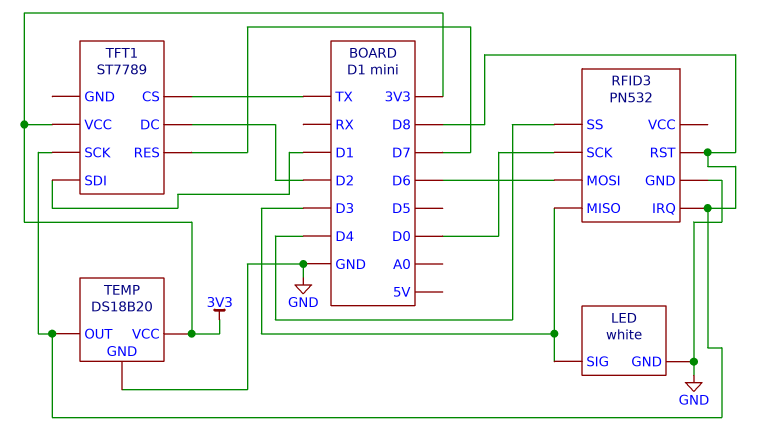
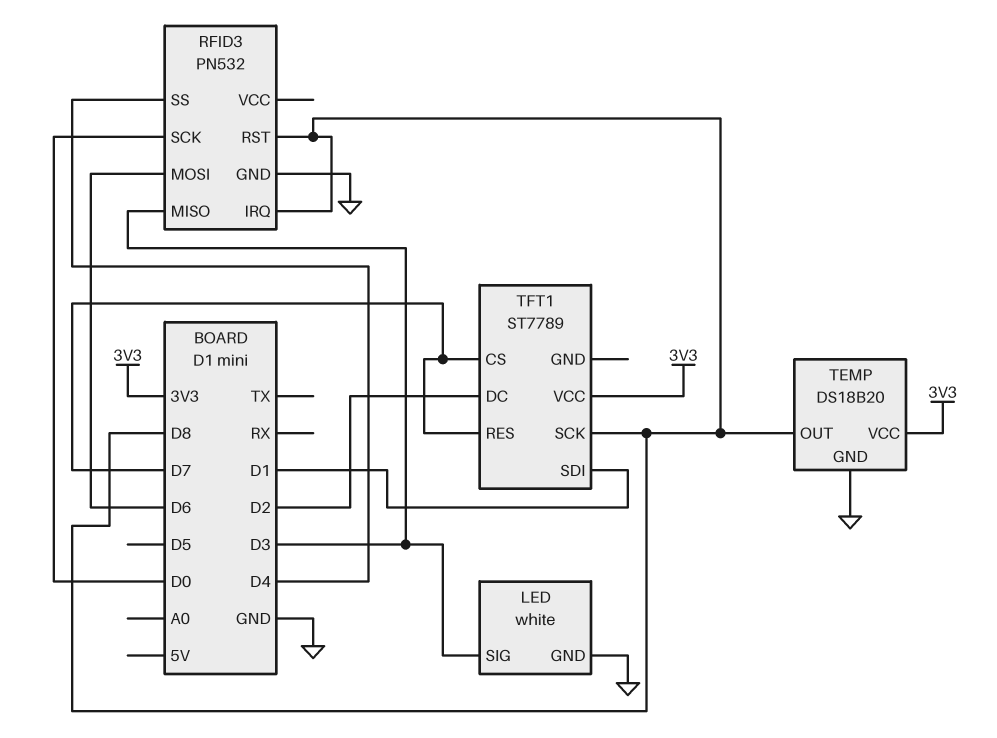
TFT1 pin CS: TX -> D7

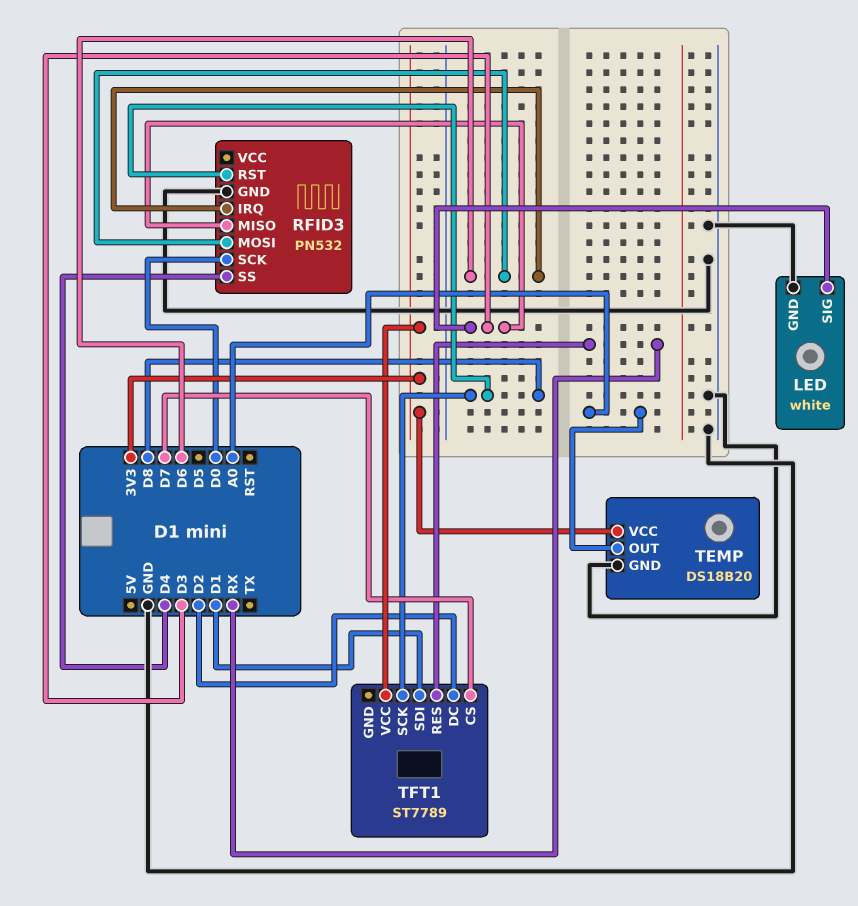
RFID3 pin IRQ: D8 -> D6
TEMP pin OUT: D8 -> A0
TFT1 pin RES: D7 -> RX

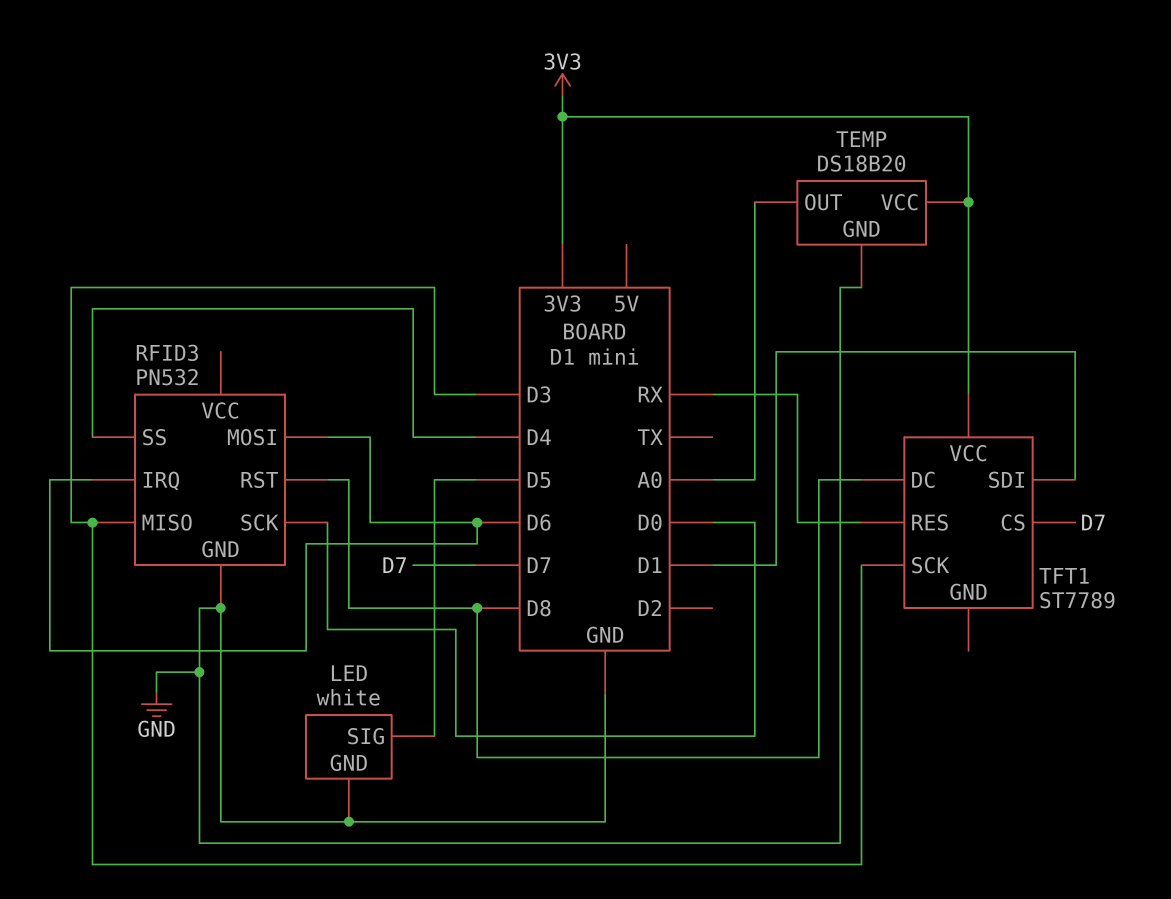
LED pin SIG: D3 -> D5
TFT1 pin DC: D2 -> D8
TFT1 pin SCK: D8 -> D3

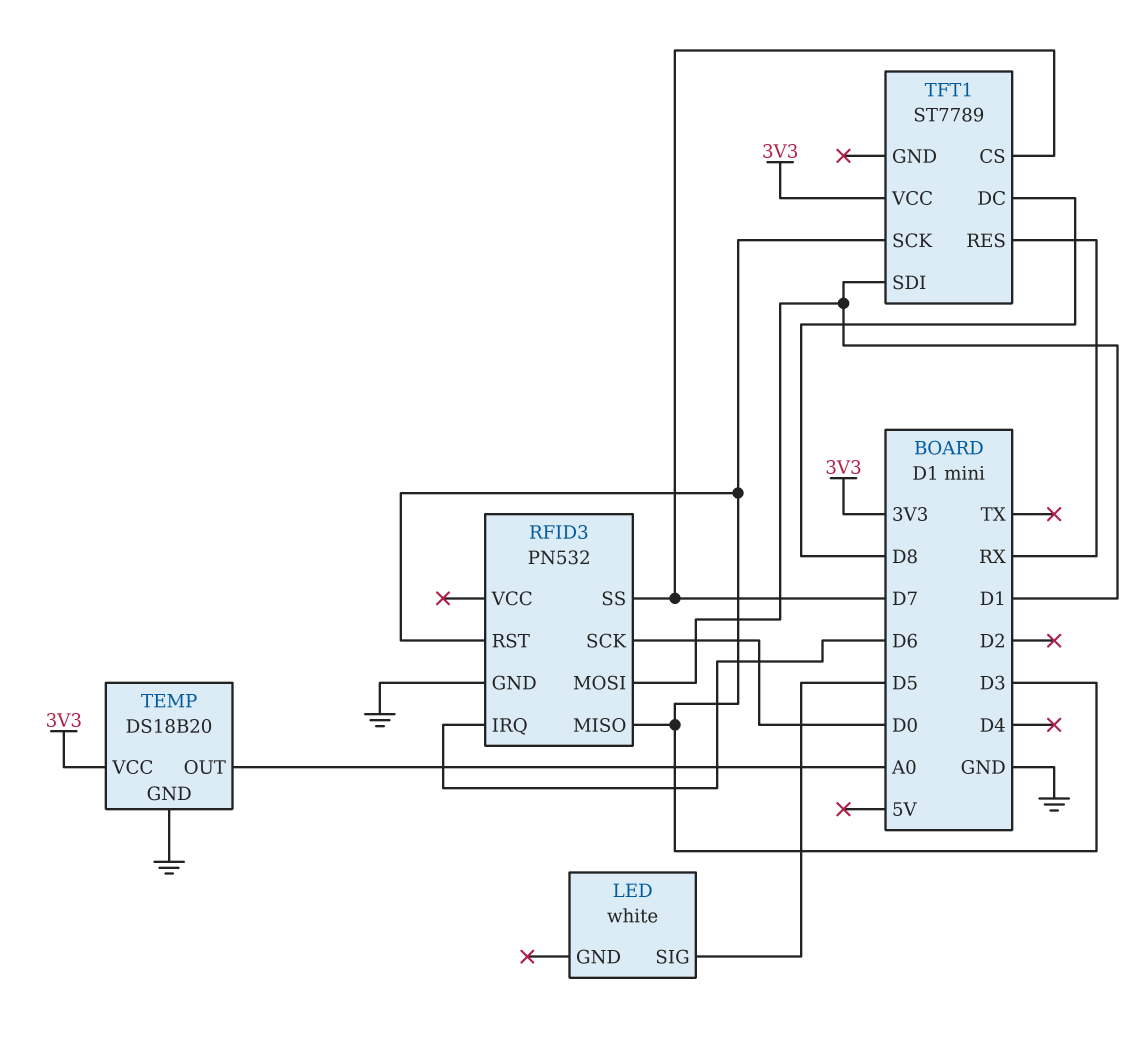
LED pin GND: GND -> none
RFID3 pin MOSI: D6 -> D1
RFID3 pin RST: D8 -> D3
RFID3 pin SS: D4 -> D7

